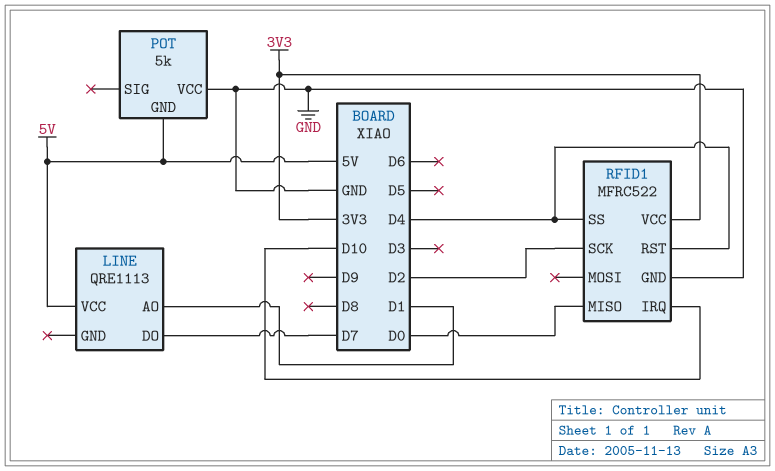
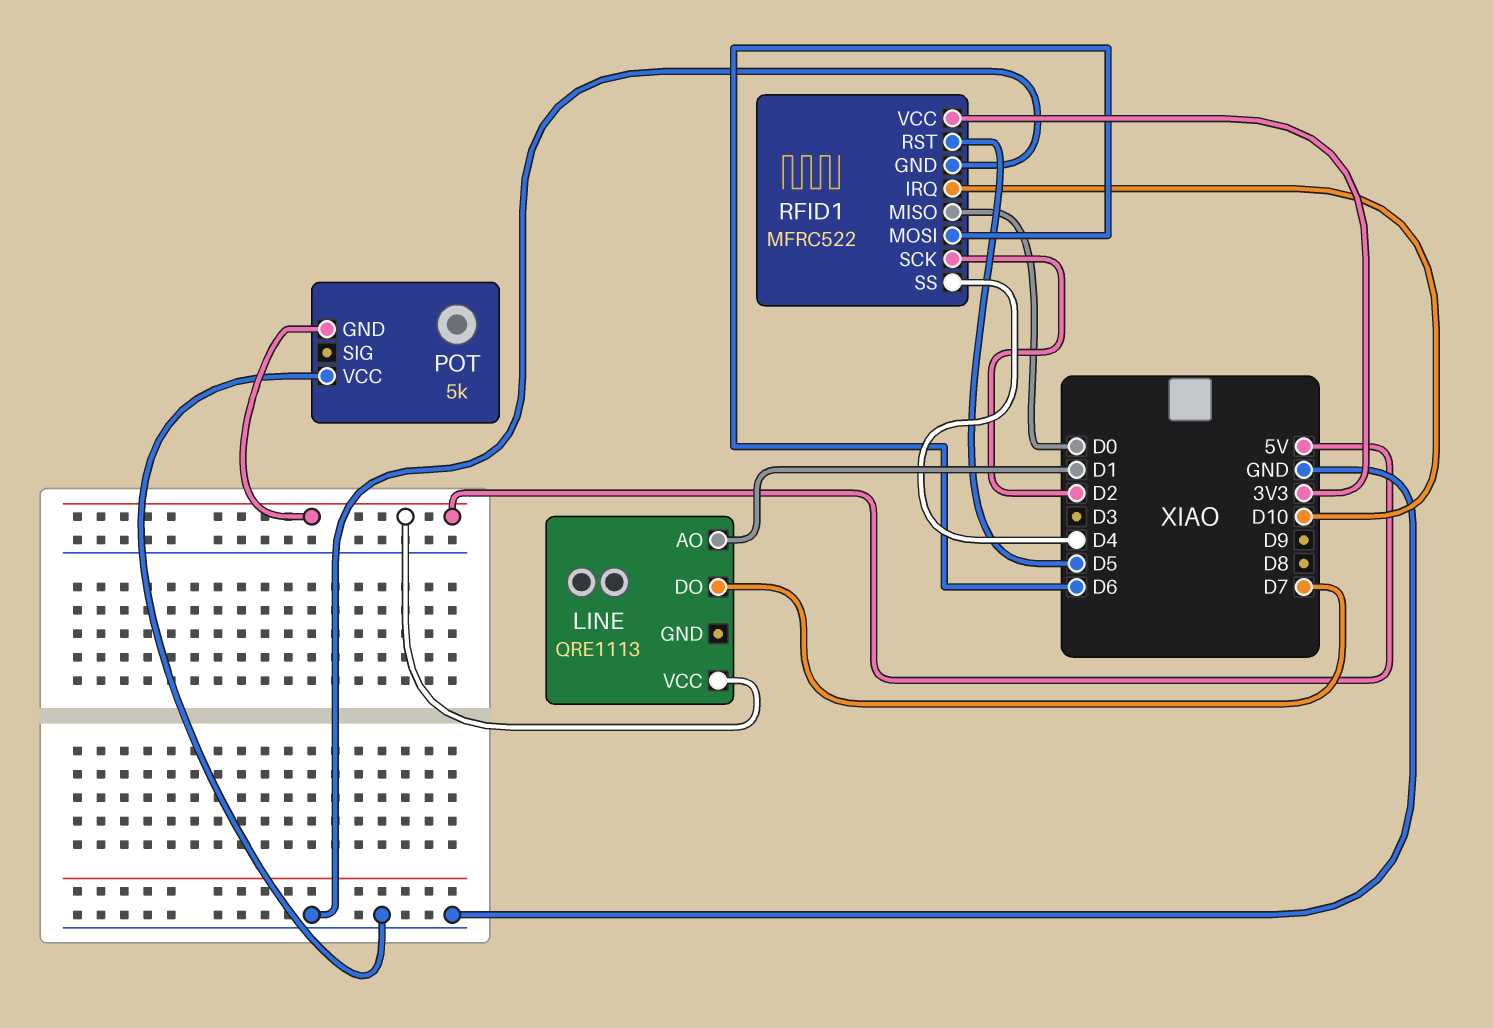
RFID1 pin MOSI: none -> D6
RFID1 pin RST: D4 -> D5

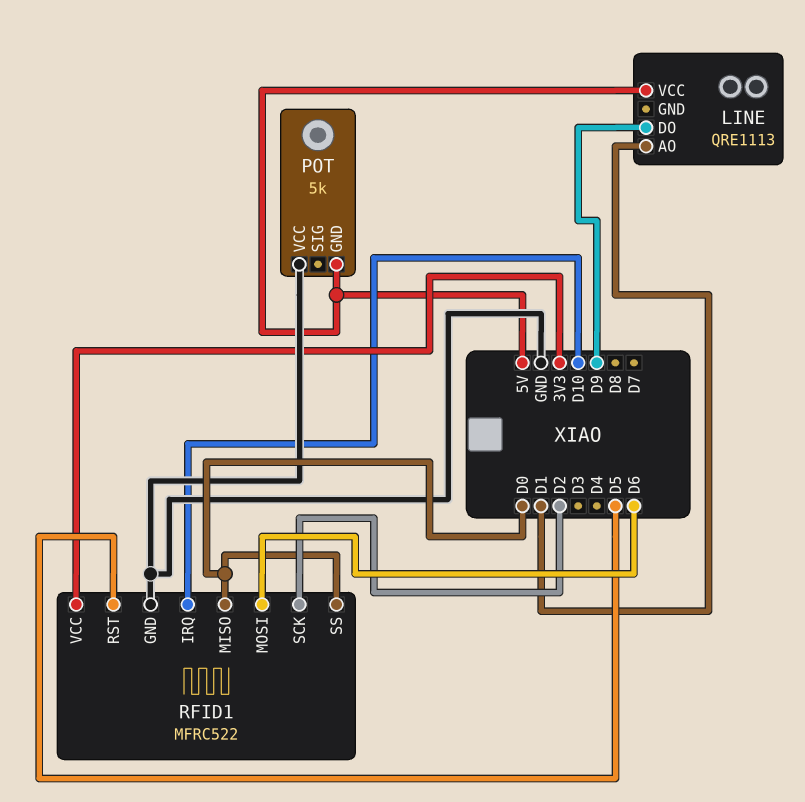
LINE pin DO: D7 -> D9
RFID1 pin SS: D4 -> D0

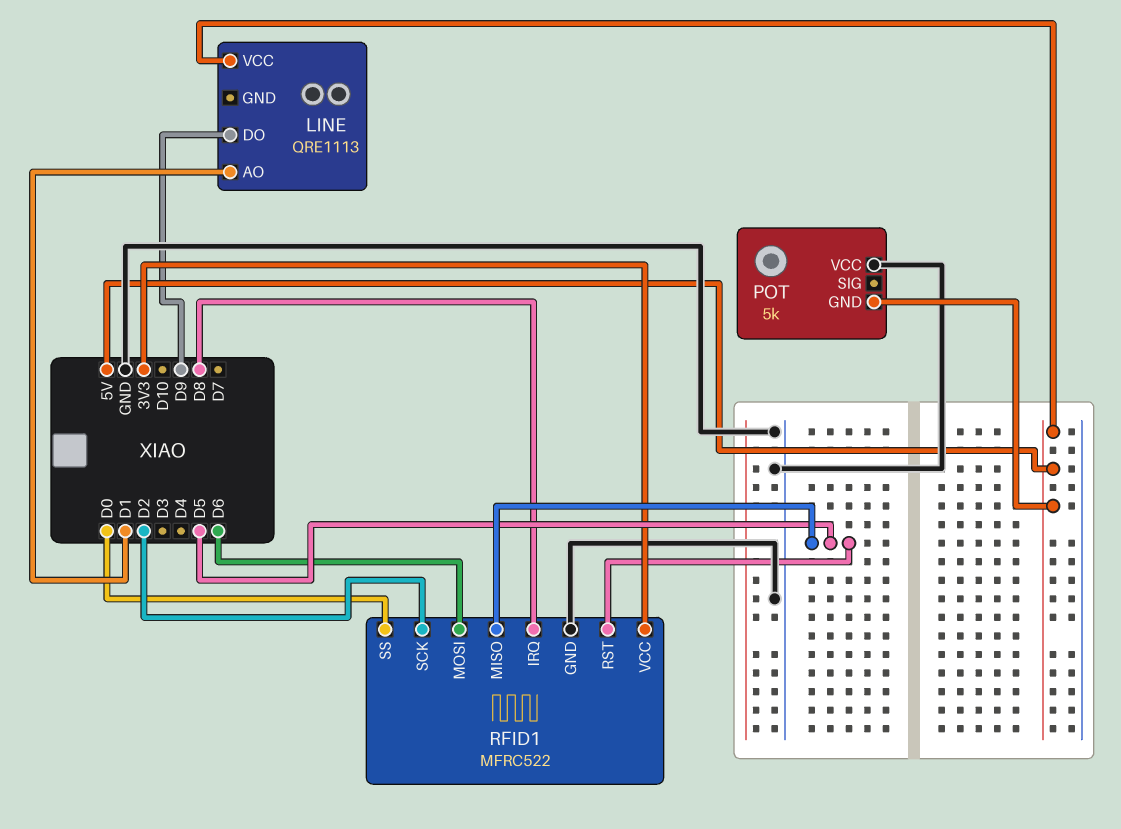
RFID1 pin IRQ: D10 -> D8
RFID1 pin MISO: D0 -> D5

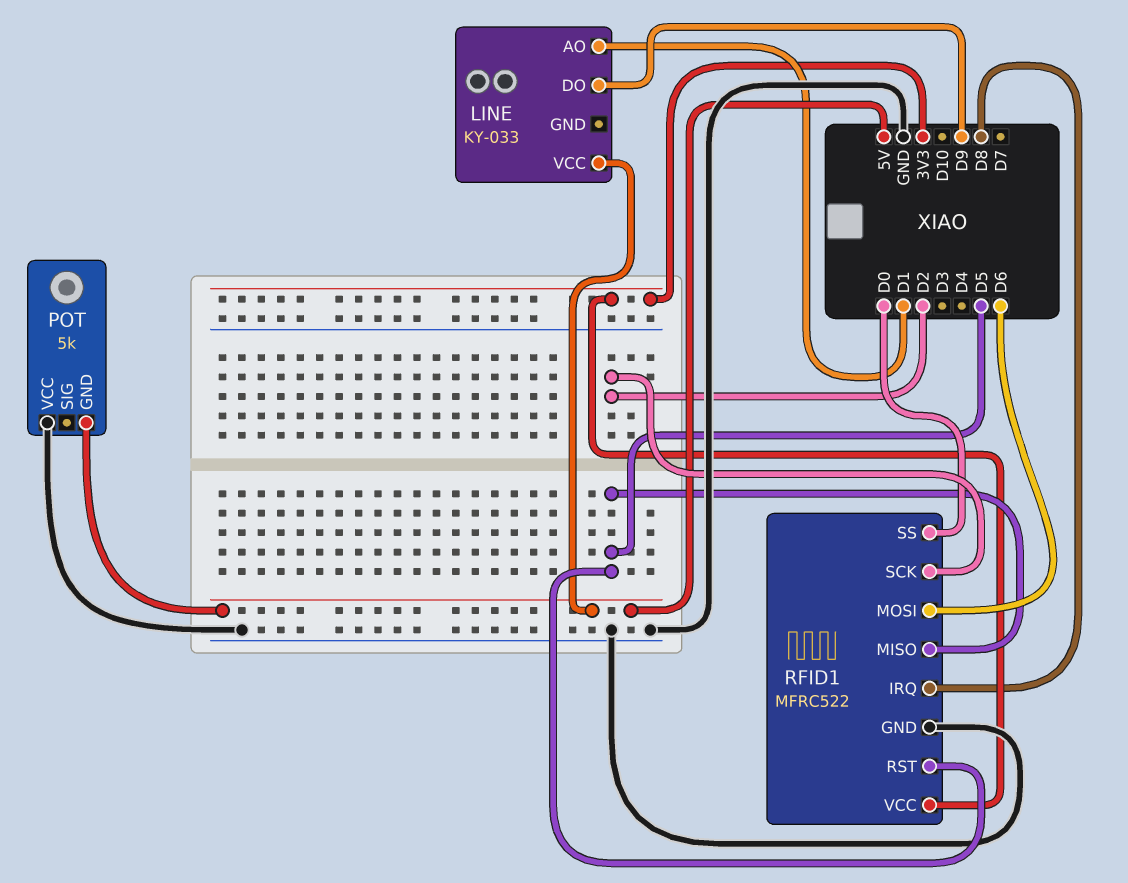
LINE: QRE1113 -> KY-033

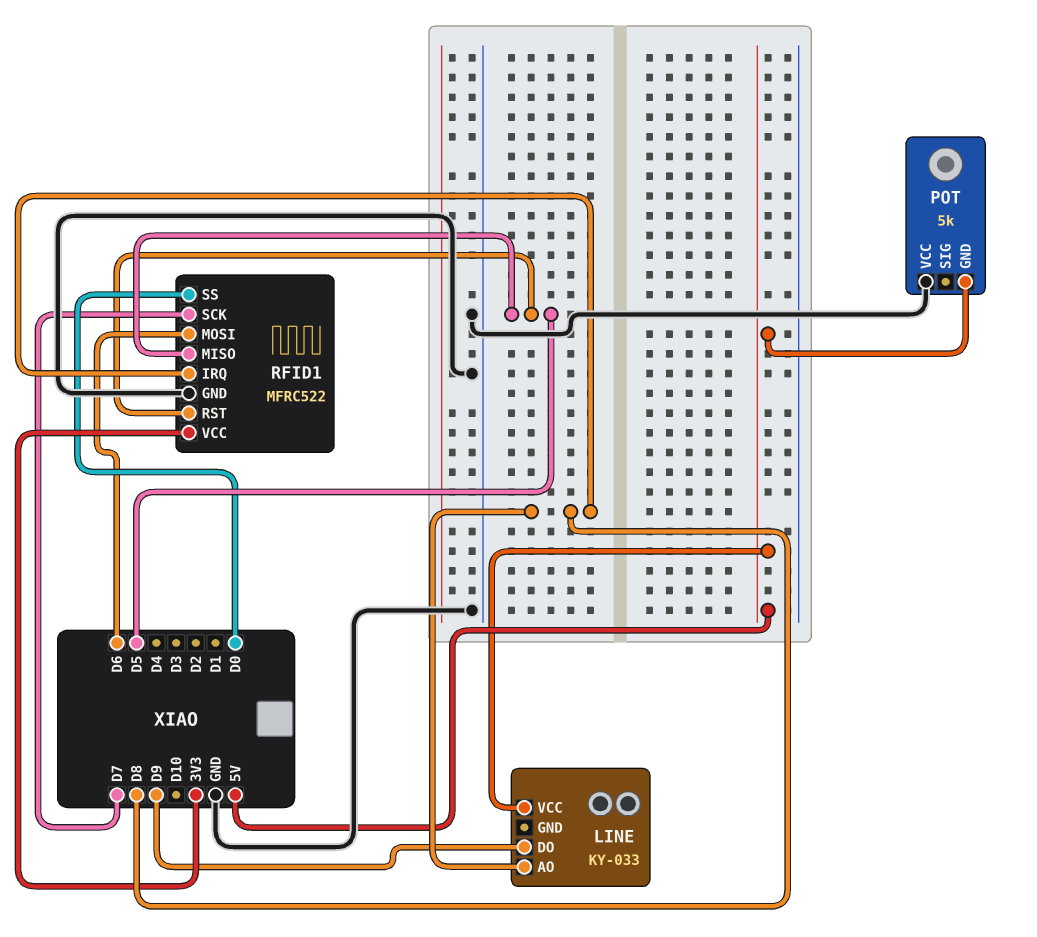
LINE pin AO: D1 -> D8
RFID1 pin SCK: D2 -> D7

